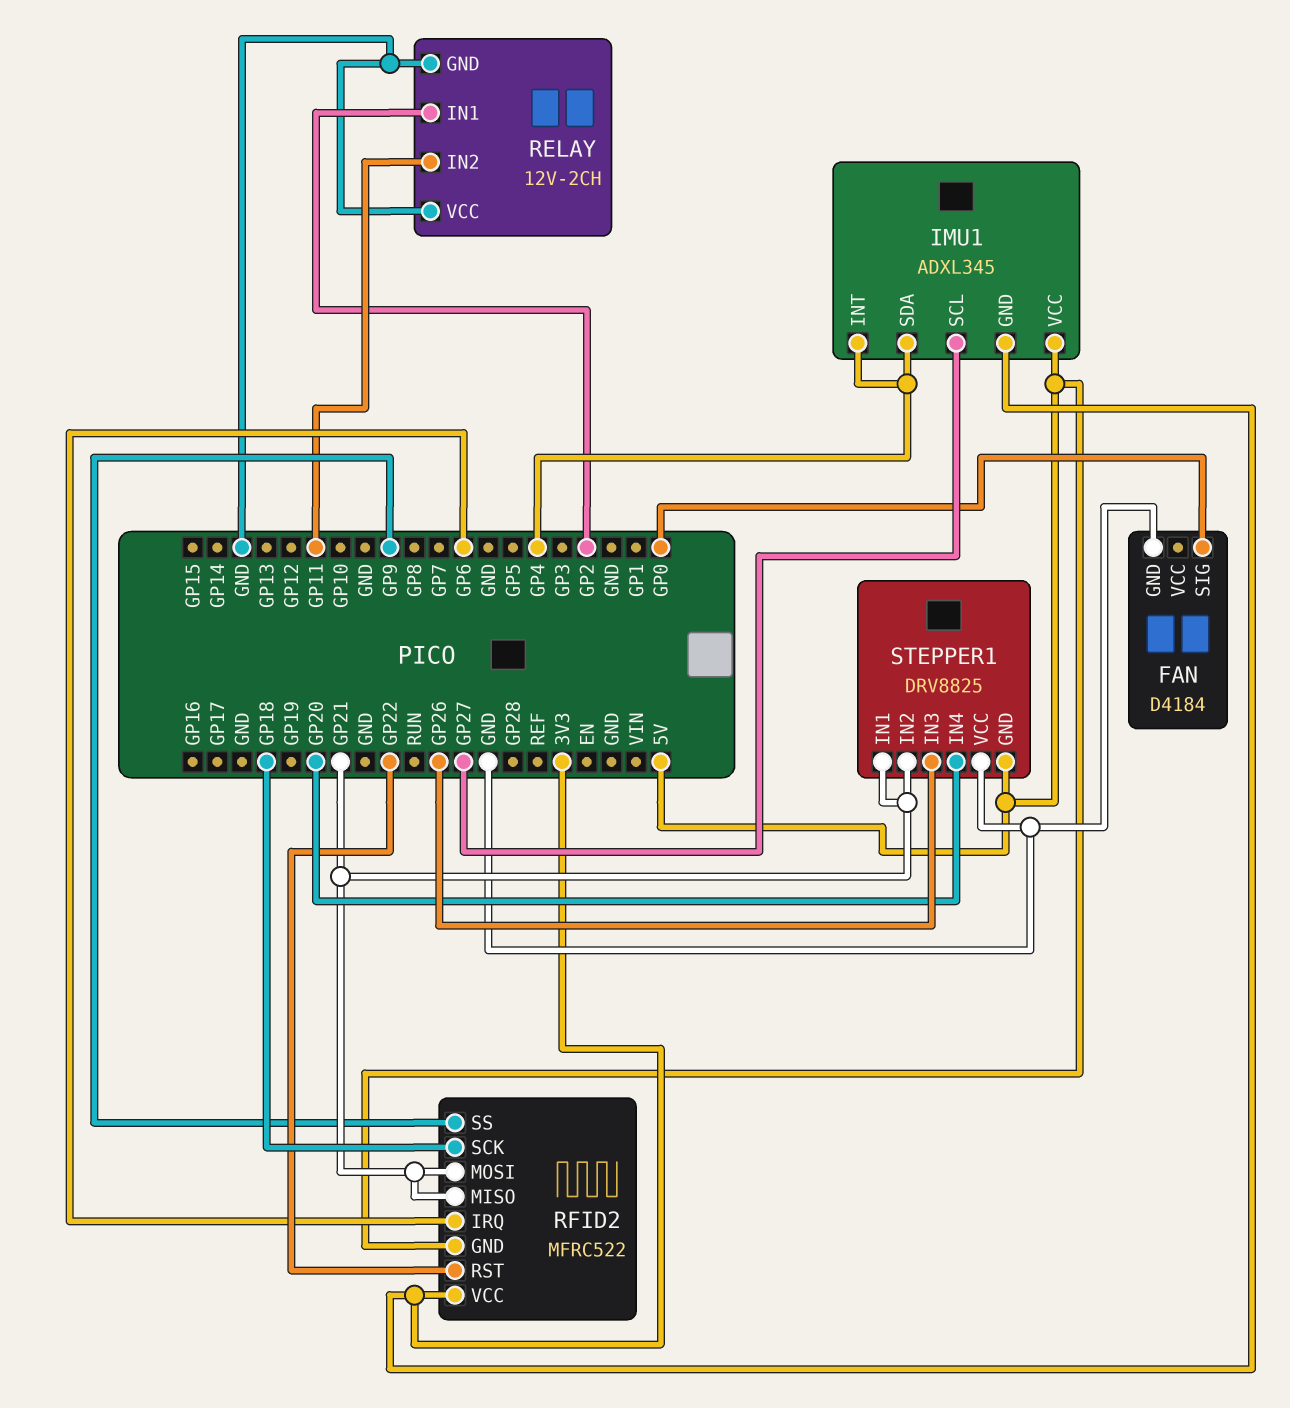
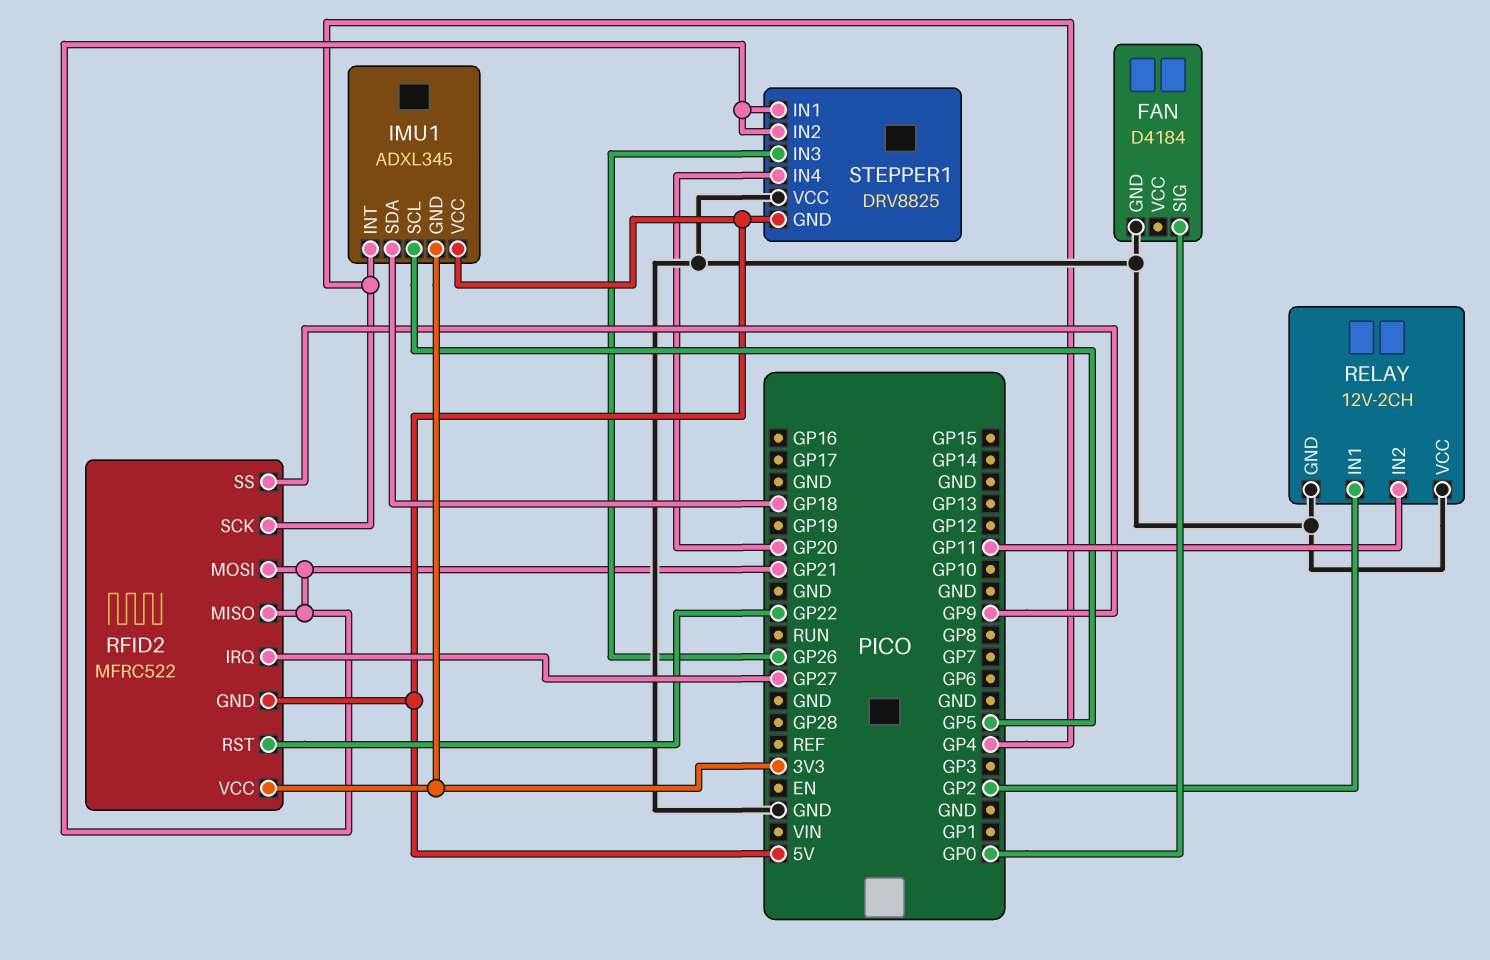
IMU1 pin SCL: GP27 -> GP5
IMU1 pin SDA: GP4 -> GP18
RFID2 pin IRQ: GP6 -> GP27
RFID2 pin SCK: GP18 -> GP4

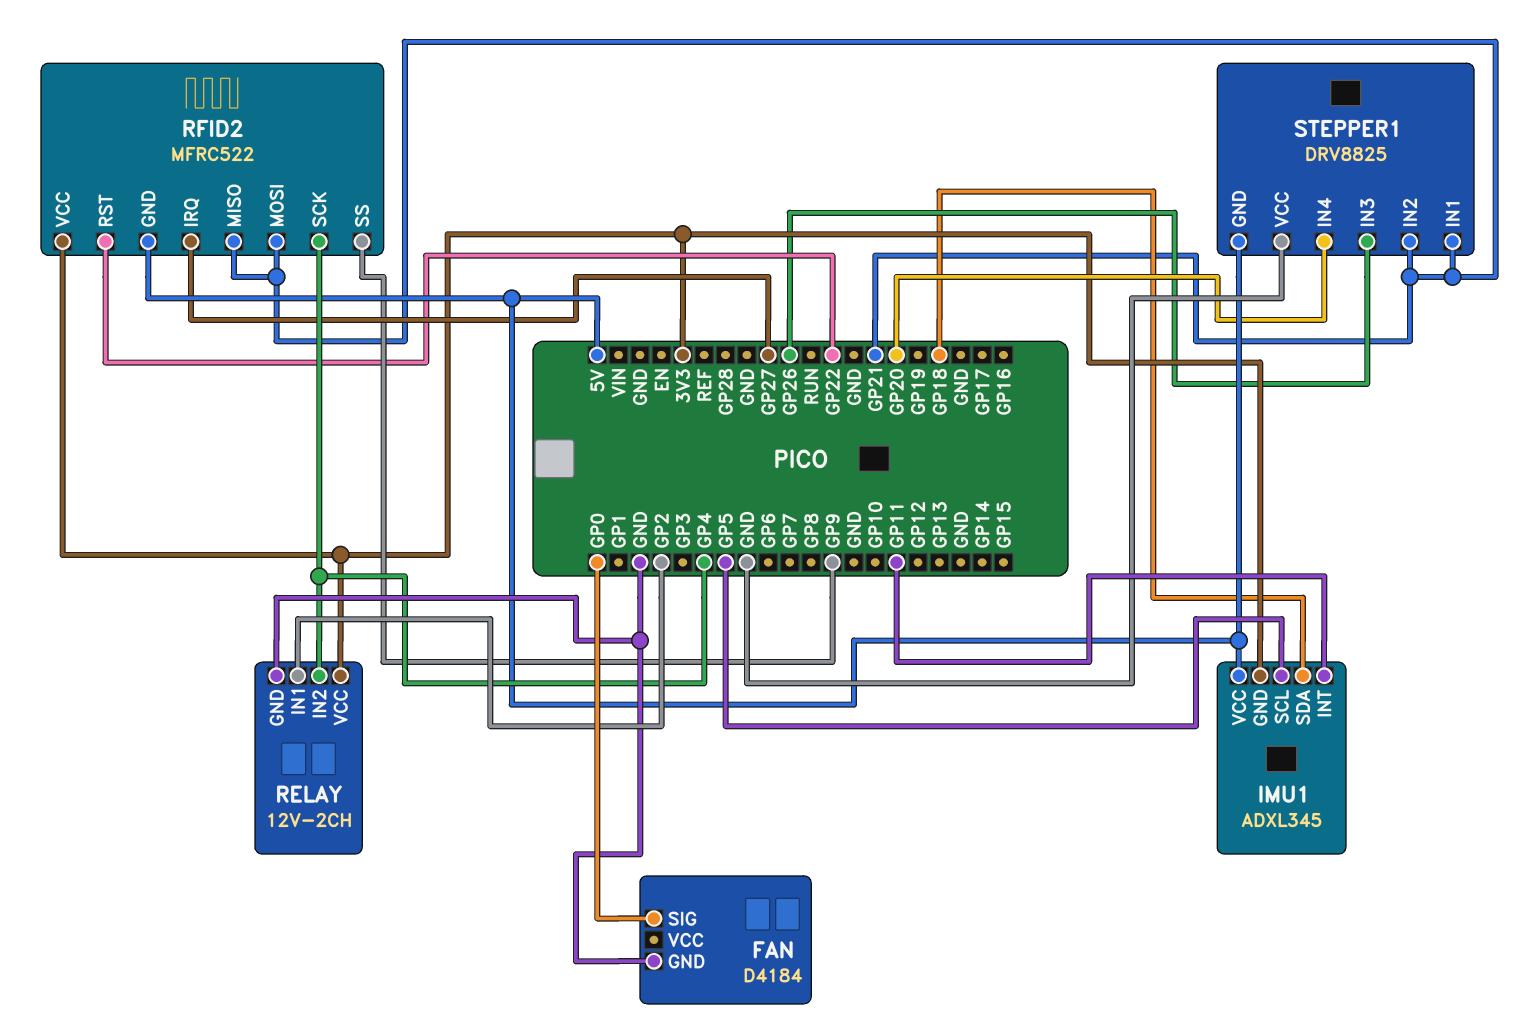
IMU1 pin INT: GP4 -> GP11
RELAY pin IN2: GP11 -> GP4
RELAY pin VCC: GND -> 3V3

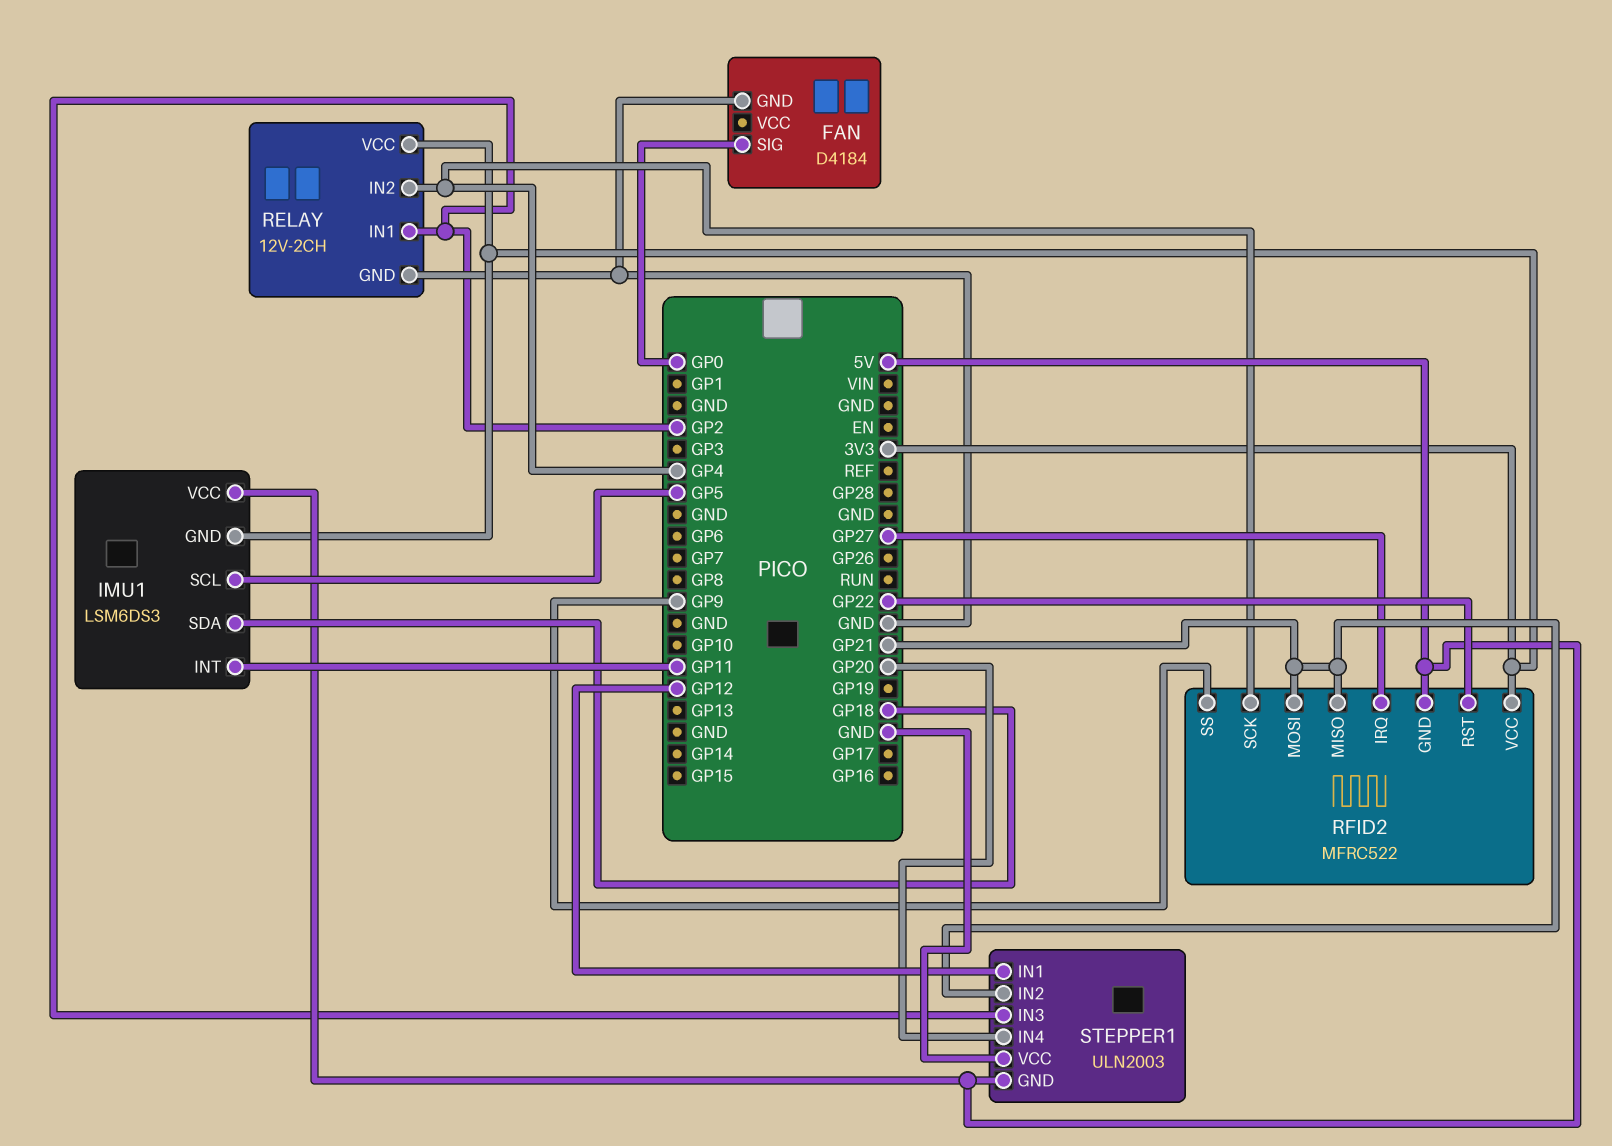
IMU1: ADXL345 -> LSM6DS3
STEPPER1: DRV8825 -> ULN2003
STEPPER1 pin IN1: GP21 -> GP12
STEPPER1 pin IN3: GP26 -> GP2

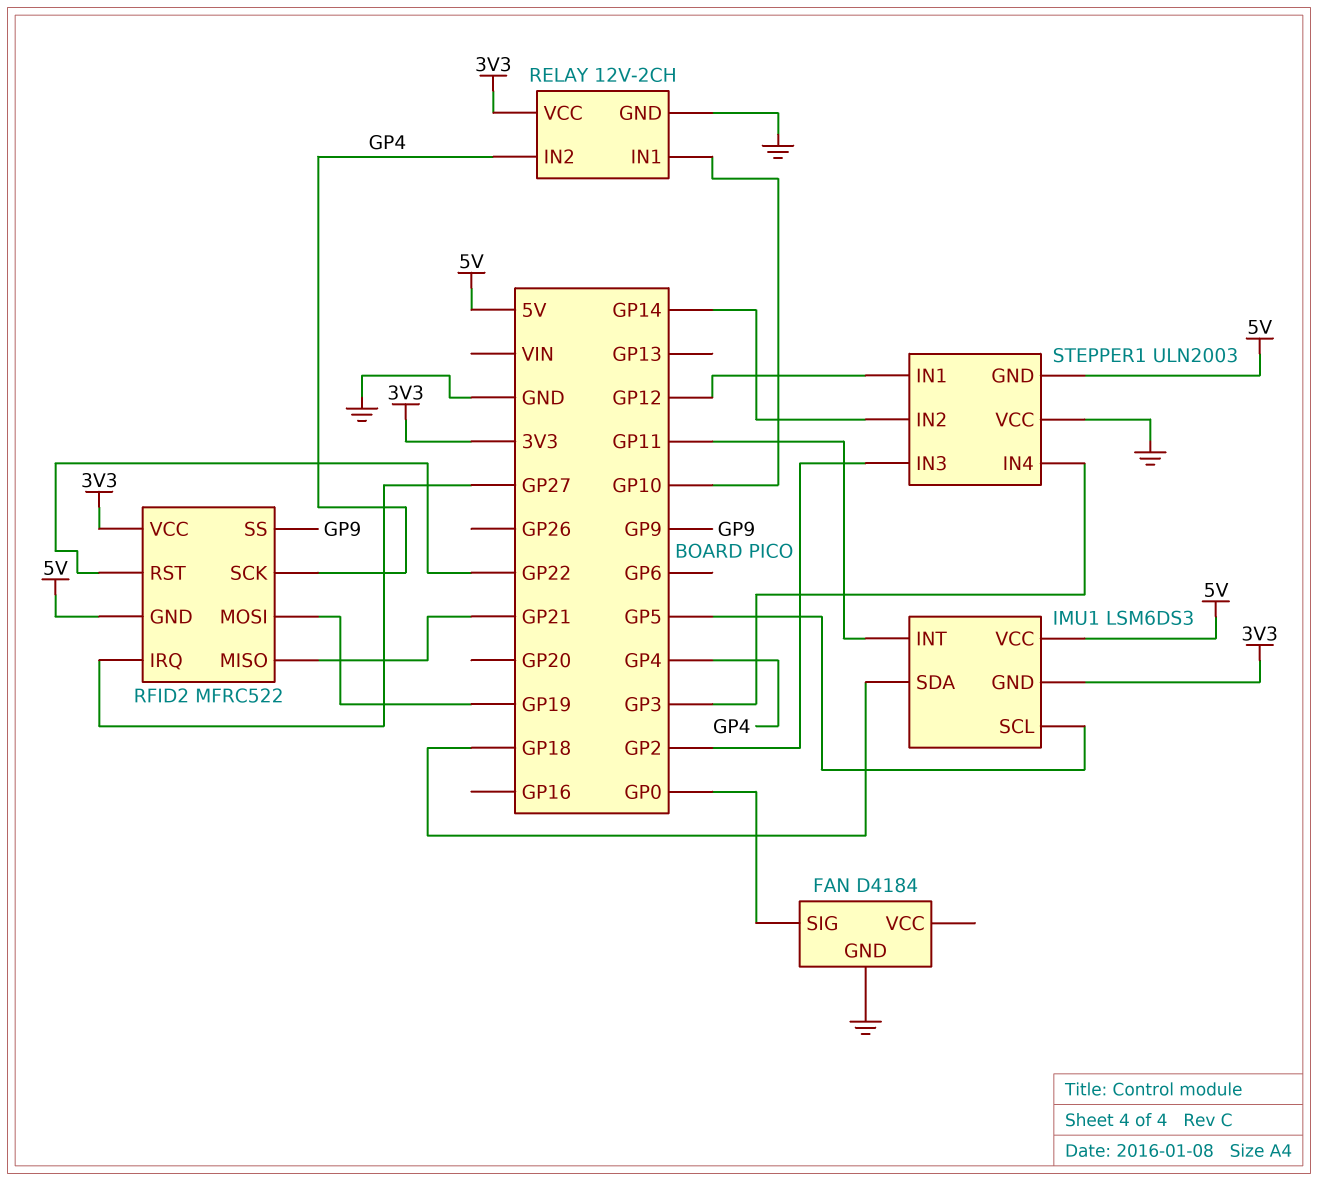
RELAY pin IN1: GP2 -> GP10
RFID2 pin MOSI: GP21 -> GP19
STEPPER1 pin IN2: GP21 -> GP14
STEPPER1 pin IN4: GP20 -> GP3

